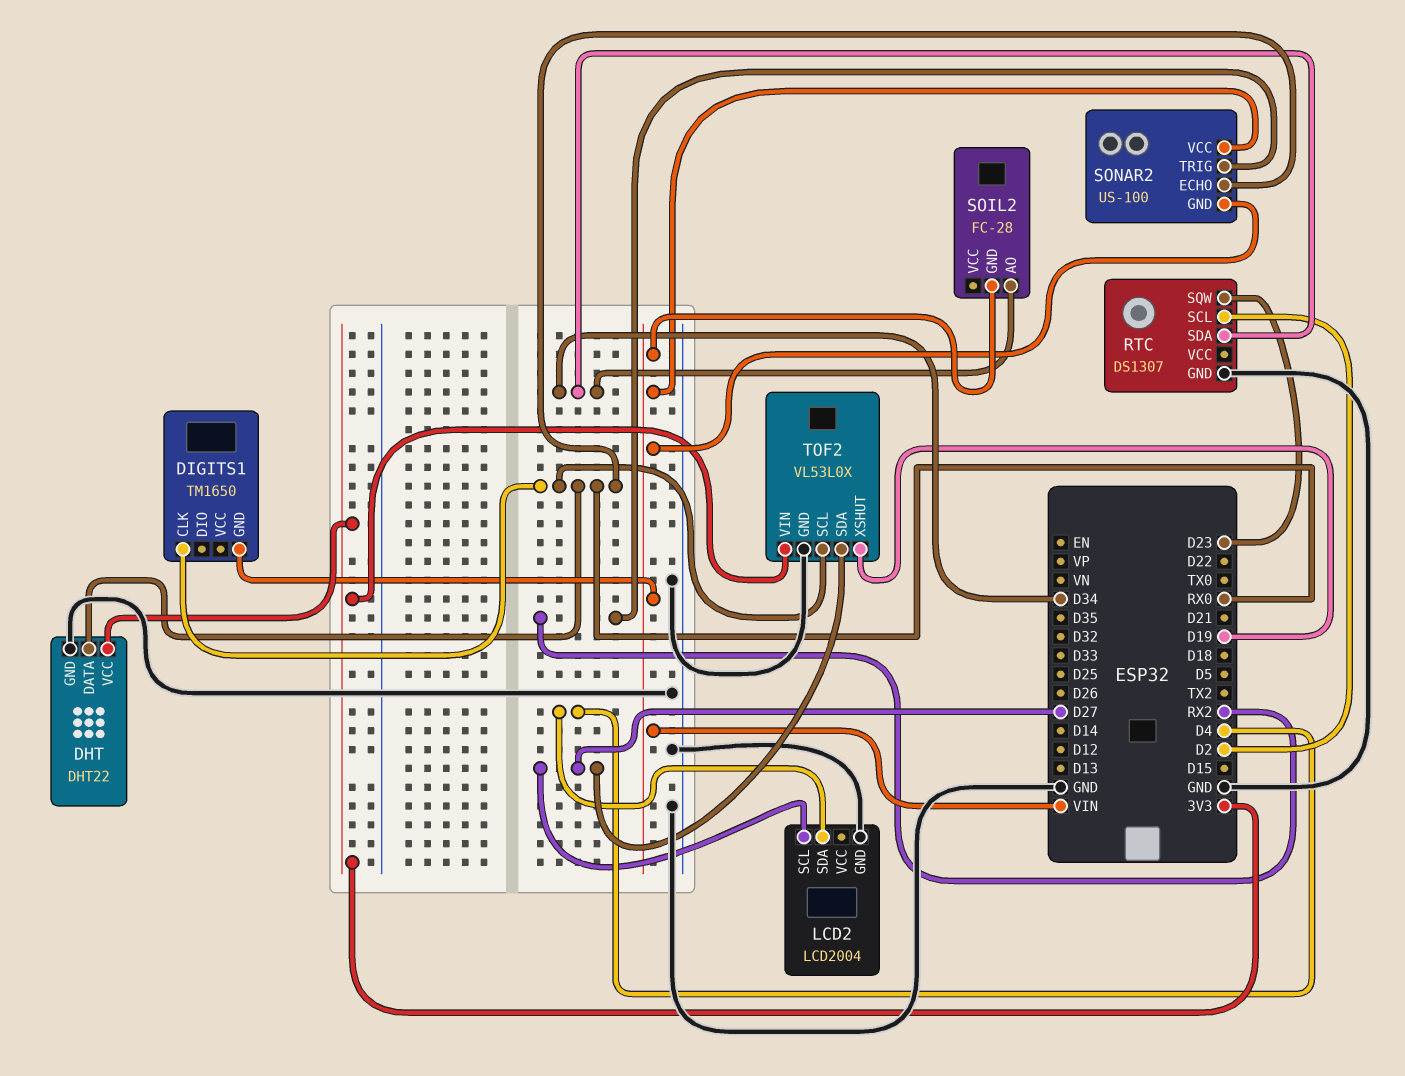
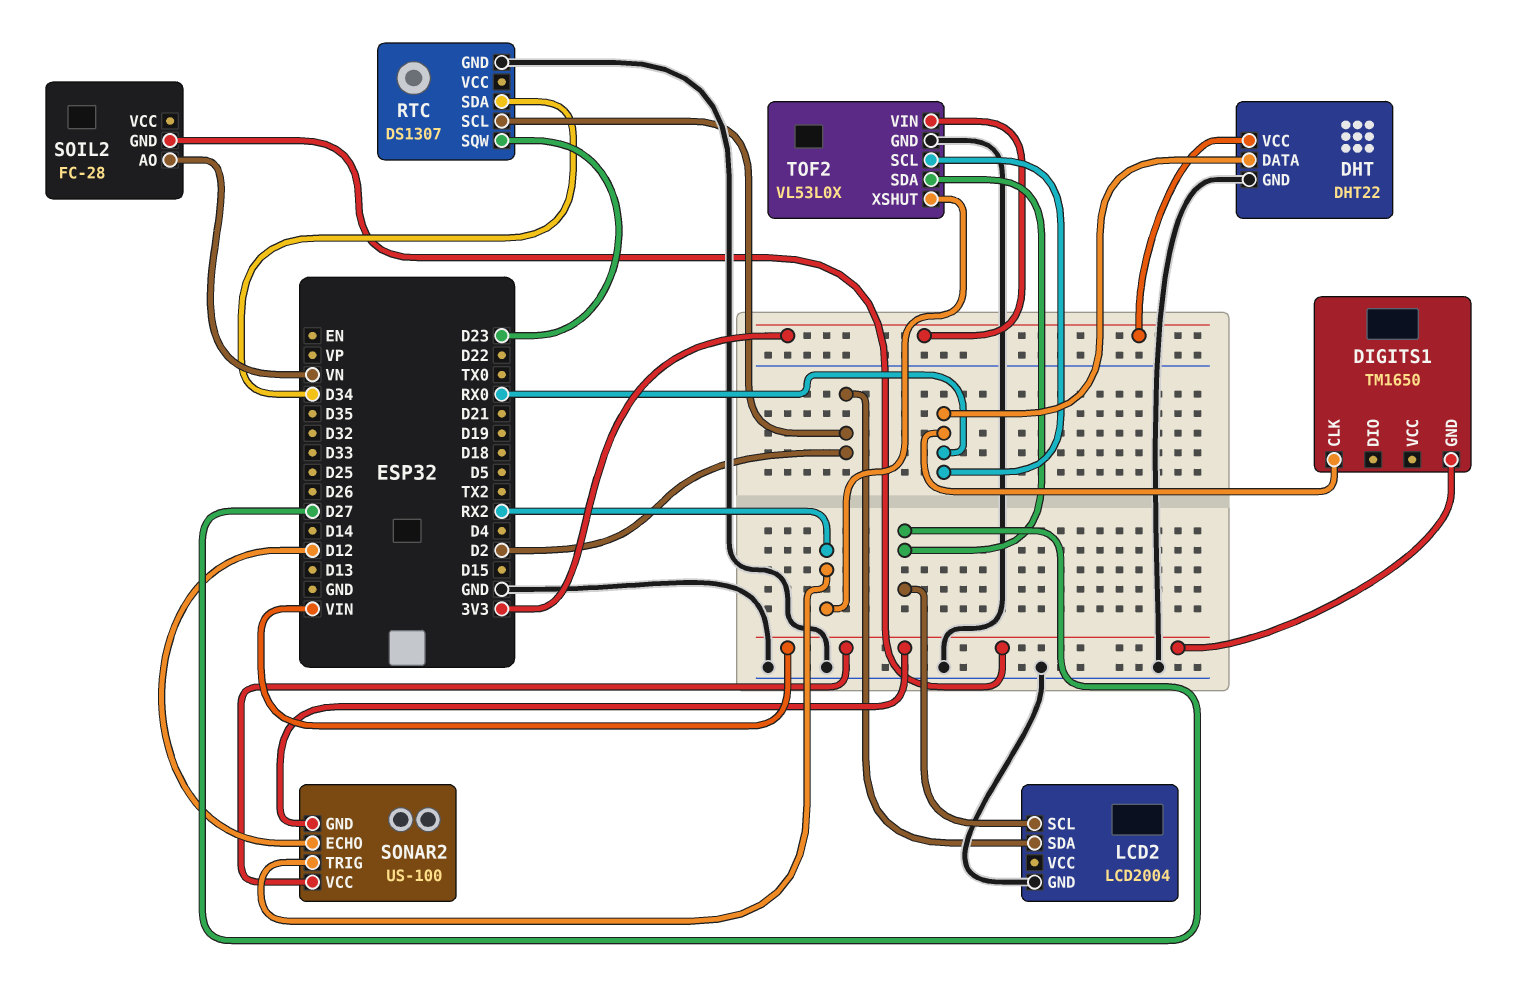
LCD2 pin SDA: D4 -> D2
SOIL2 pin AO: D34 -> VN
SONAR2 pin ECHO: RX0 -> D12
TOF2 pin XSHUT: D19 -> RX2

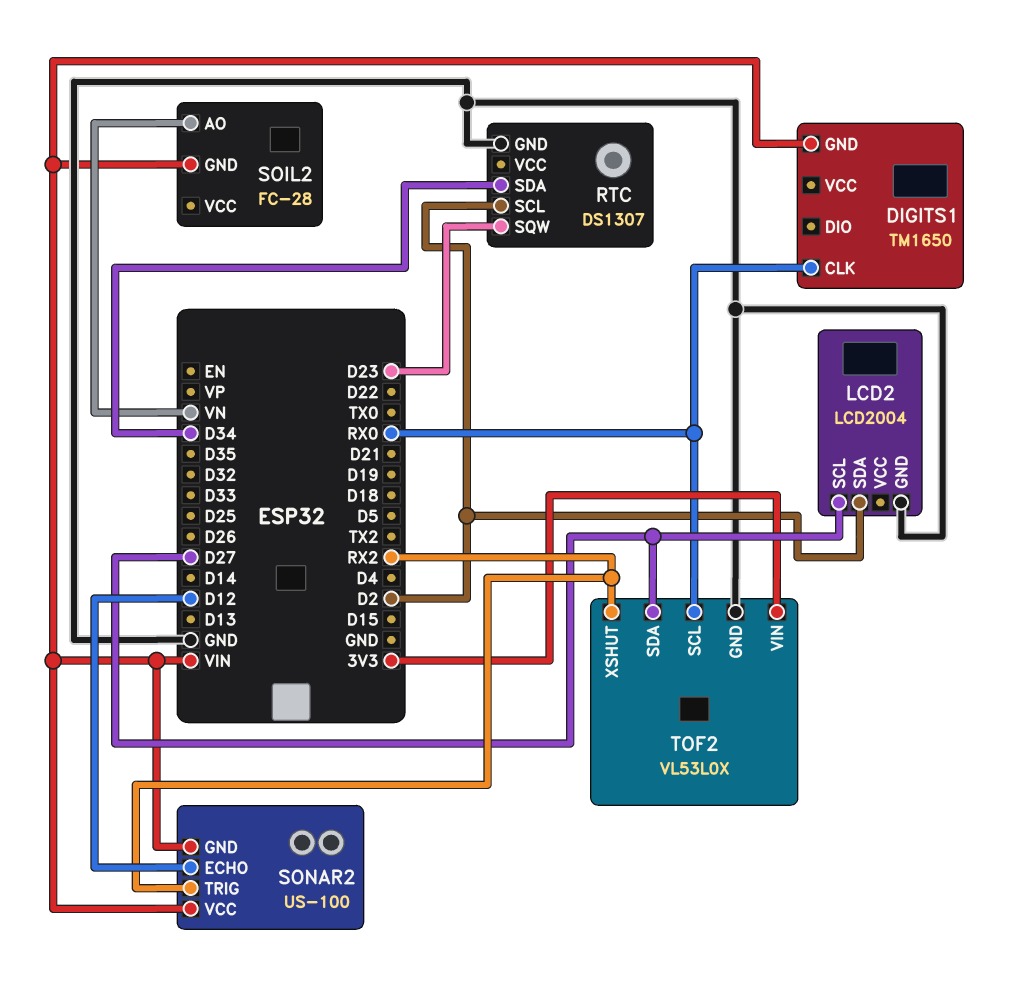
DHT: DHT22 -> none
DHT pin DATA: RX0 -> none
DHT pin GND: GND -> none
DHT pin VCC: 3V3 -> none

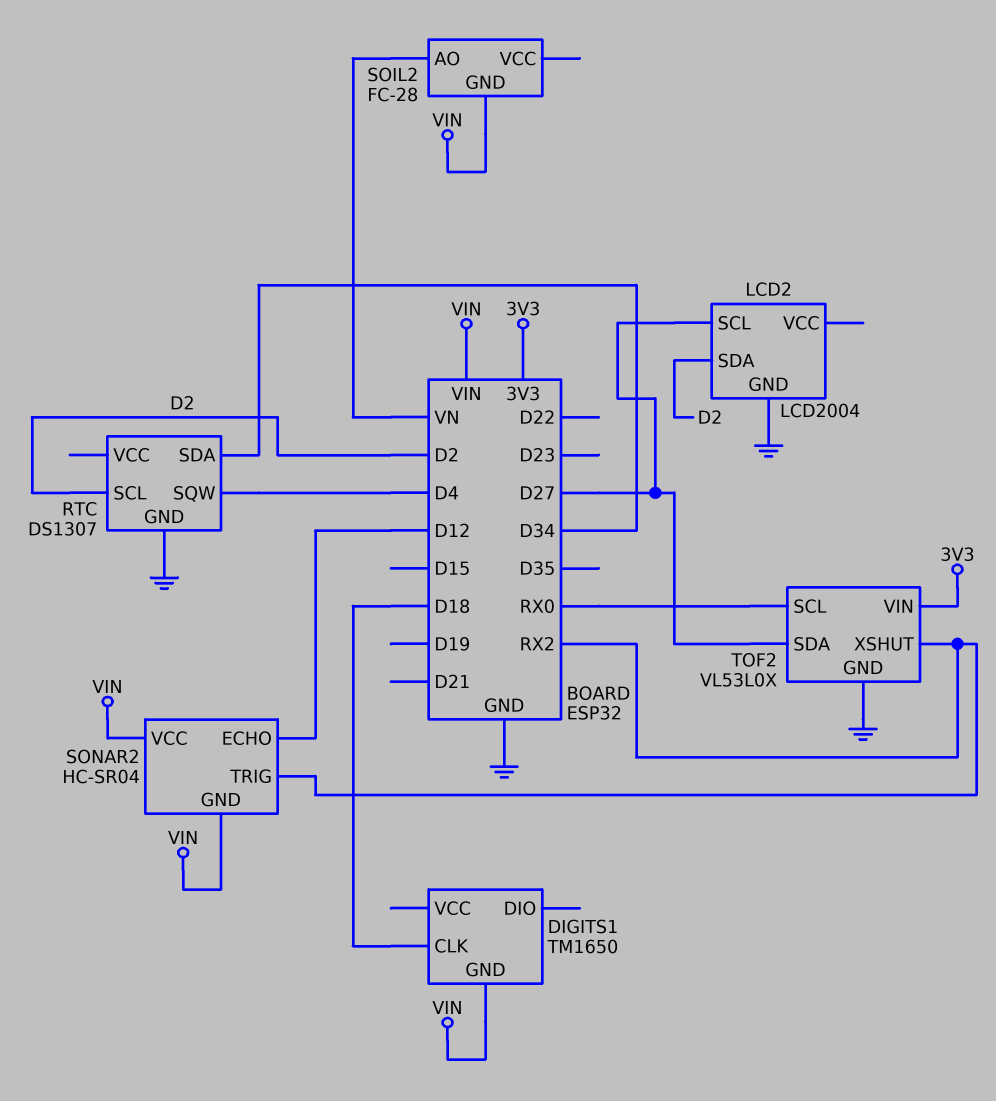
DIGITS1 pin CLK: RX0 -> D18
RTC pin SQW: D23 -> D4
SONAR2: US-100 -> HC-SR04

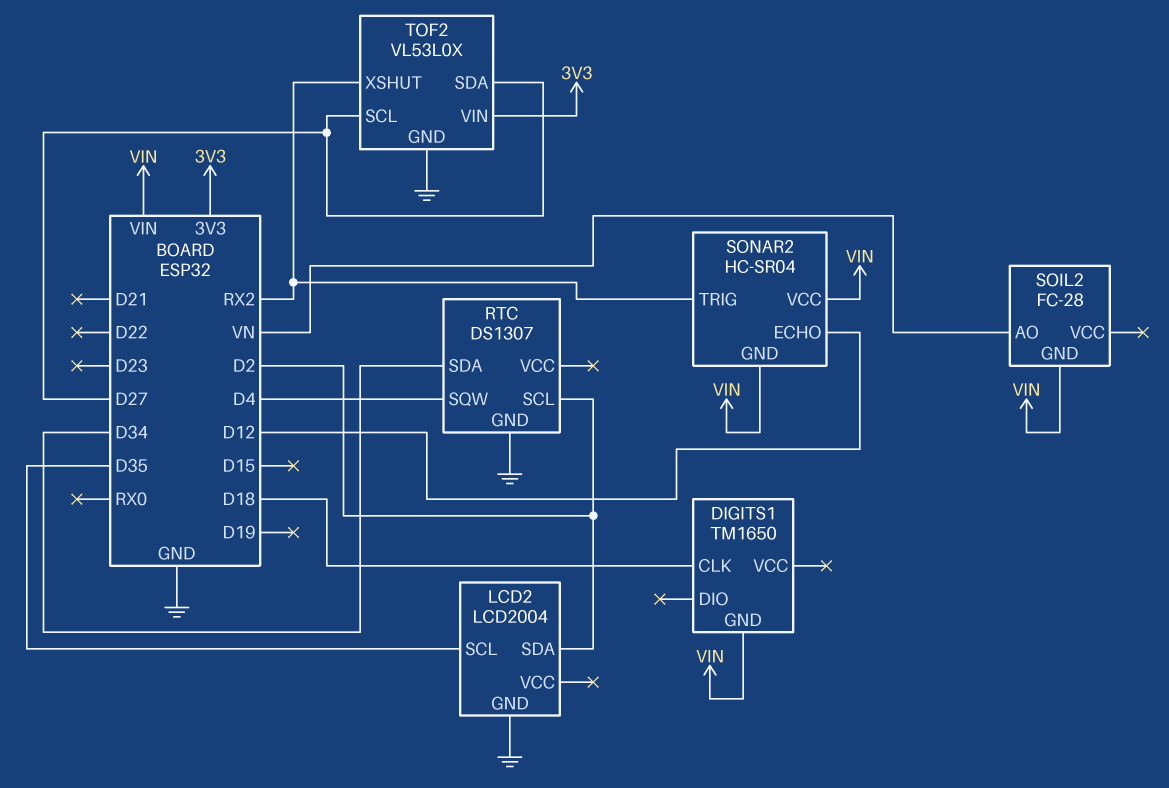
LCD2 pin SCL: D27 -> D35
TOF2 pin SCL: RX0 -> D27

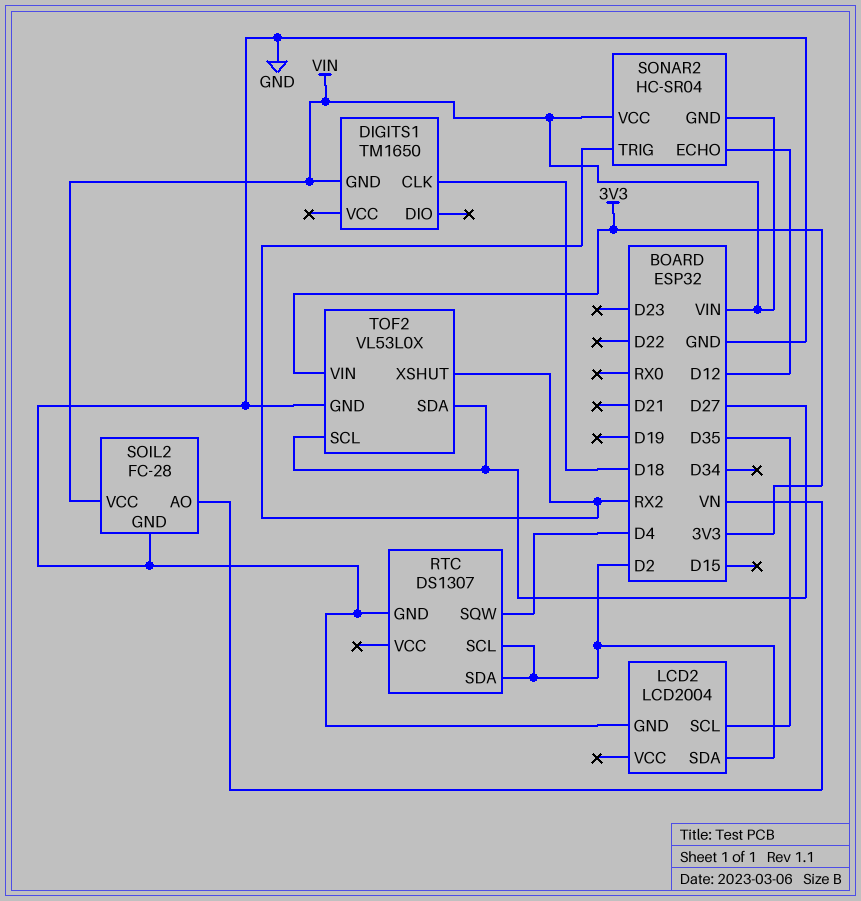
RTC pin SDA: D34 -> D2
SOIL2 pin GND: VIN -> GND
SOIL2 pin VCC: none -> VIN

